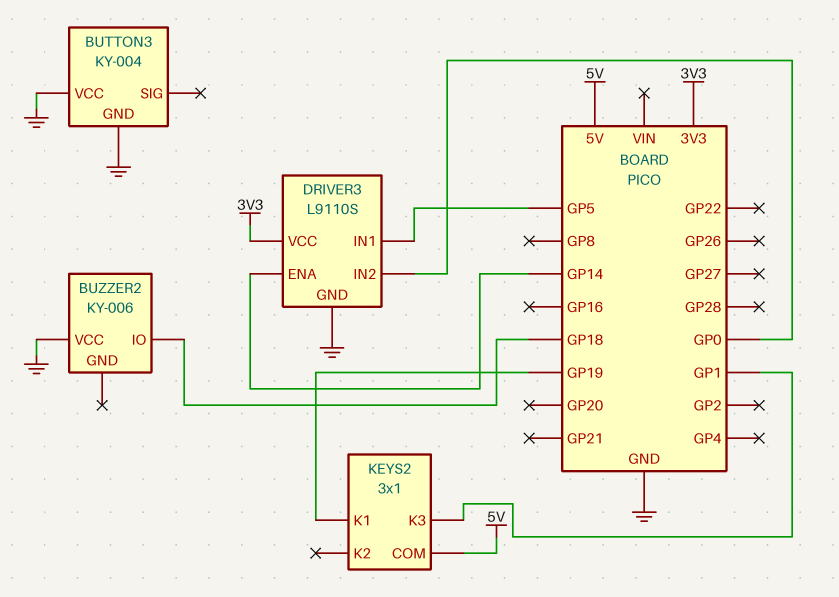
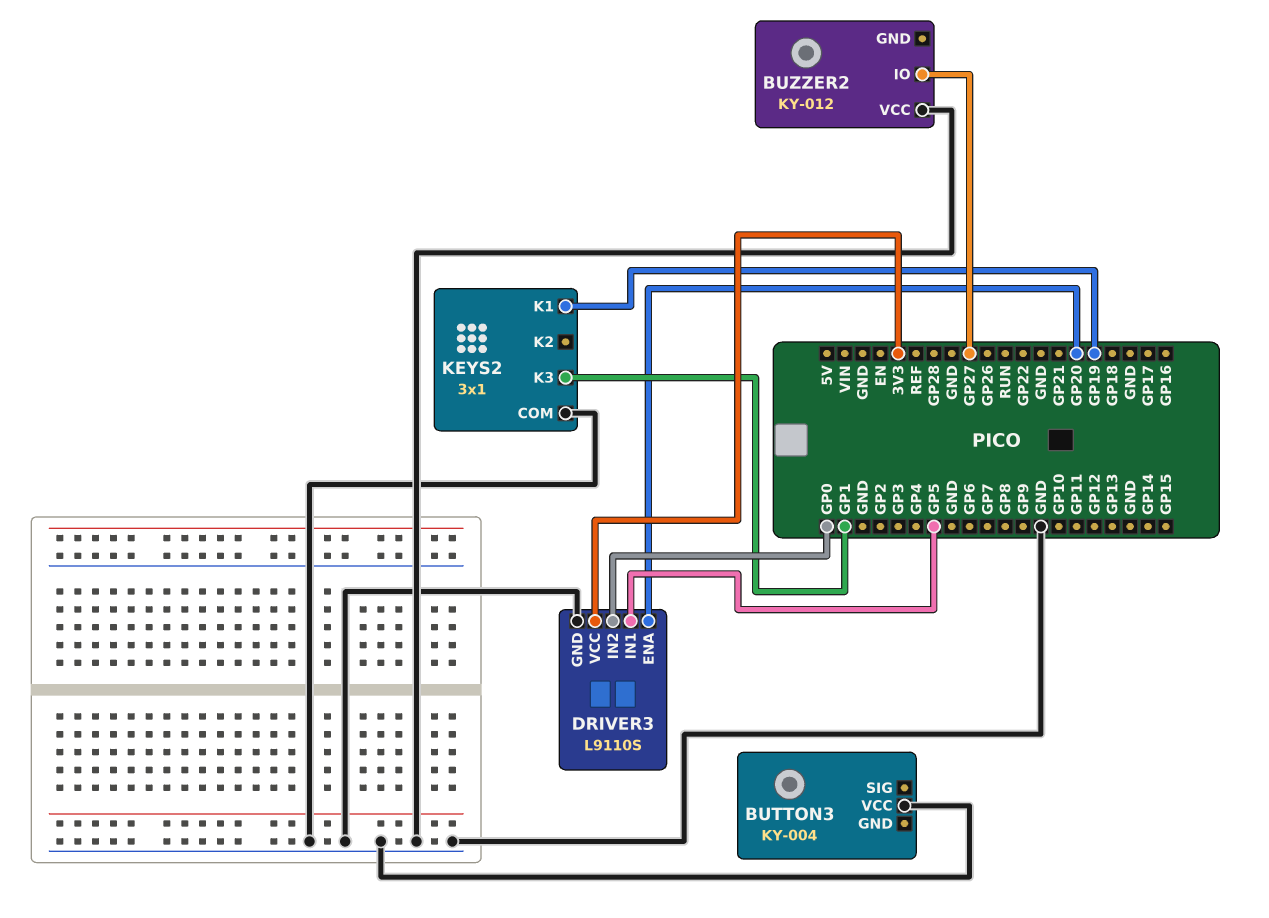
BUTTON3 pin GND: GND -> none
BUZZER2: KY-006 -> KY-012
BUZZER2 pin IO: GP18 -> GP27
DRIVER3 pin ENA: GP14 -> GP20
KEYS2 pin COM: 5V -> GND

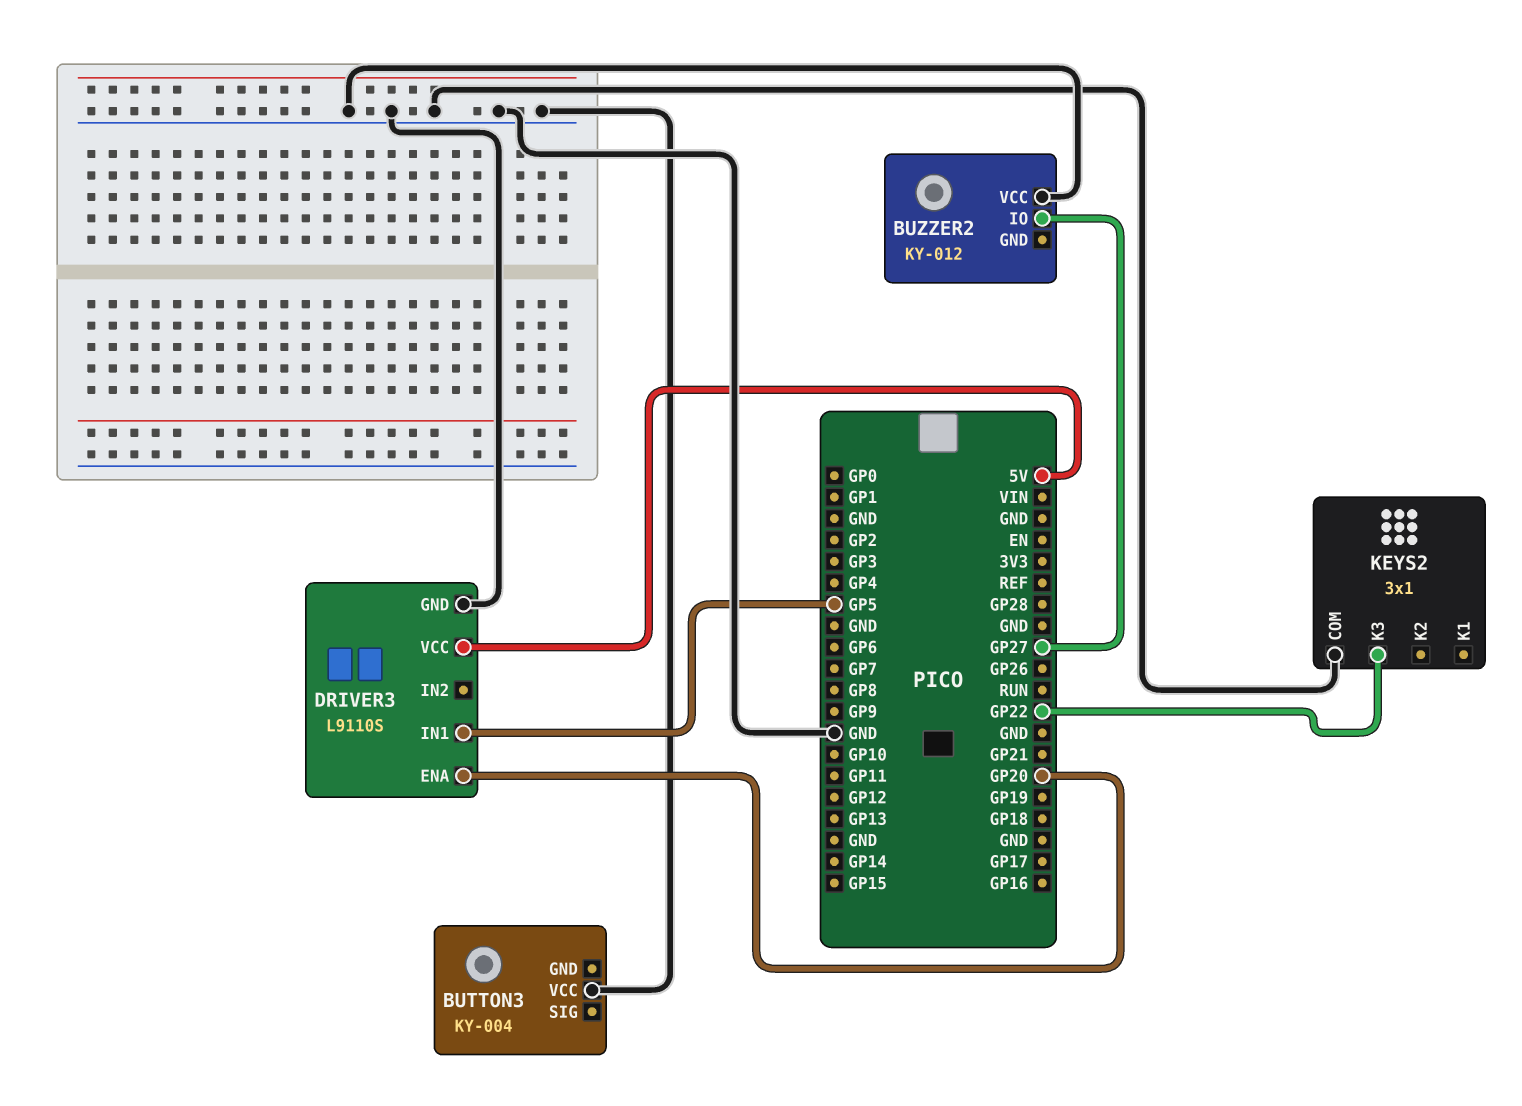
DRIVER3 pin IN2: GP0 -> none
DRIVER3 pin VCC: 3V3 -> 5V
KEYS2 pin K1: GP19 -> none
KEYS2 pin K3: GP1 -> GP22

